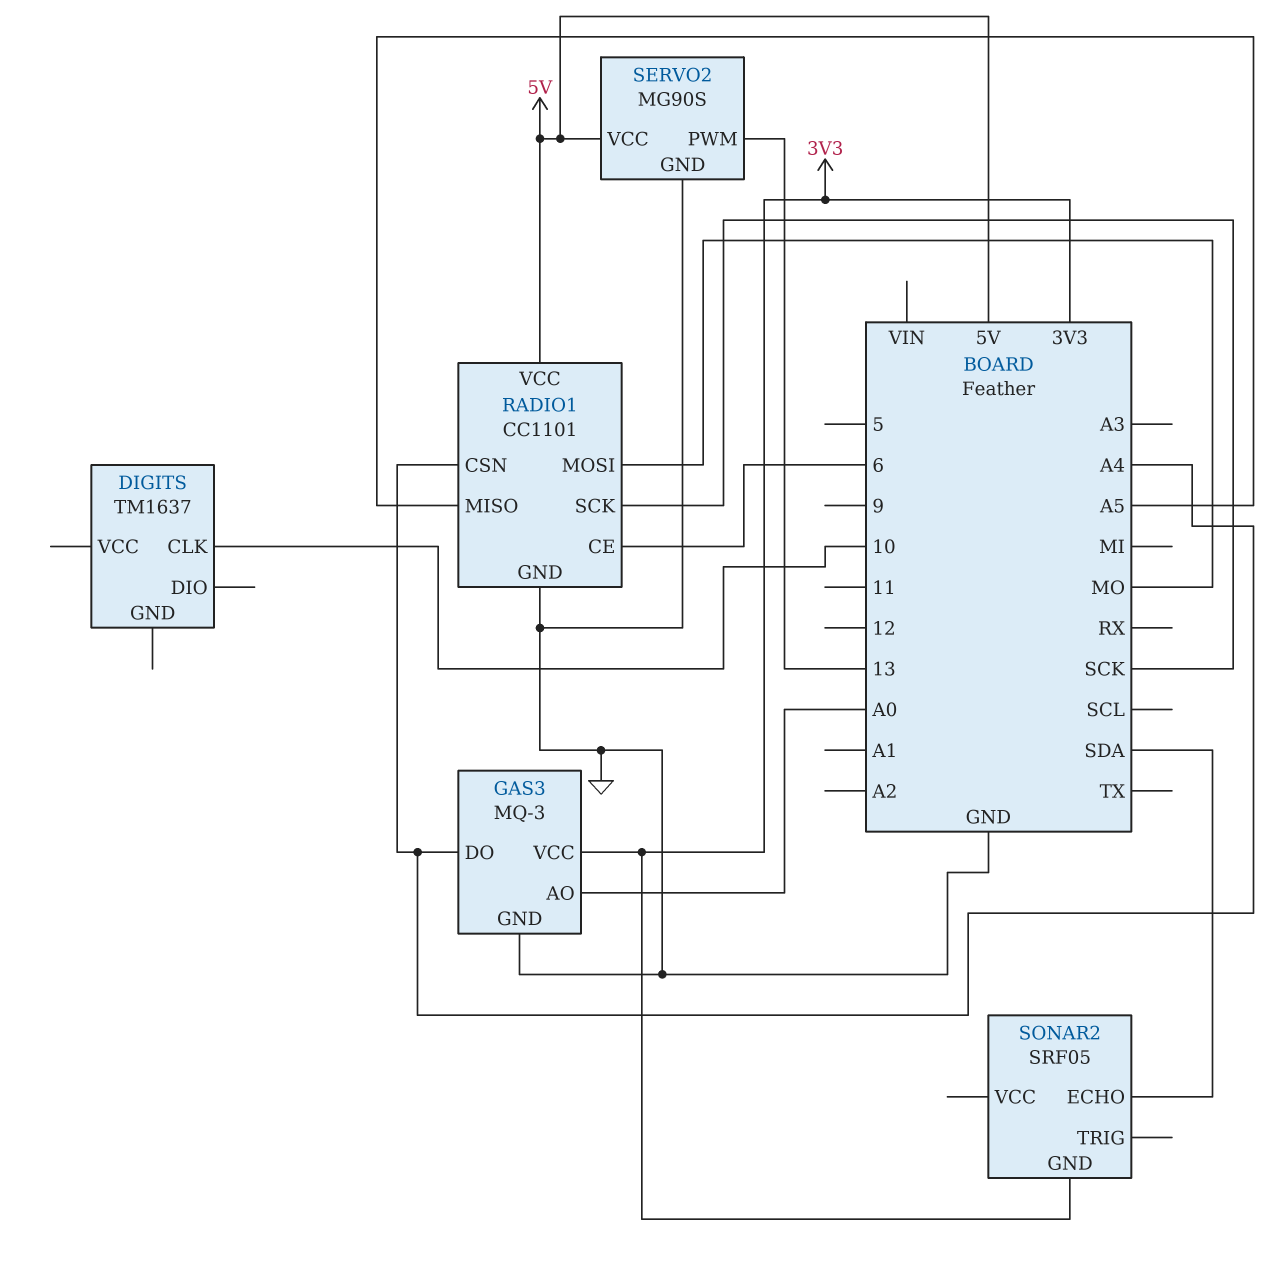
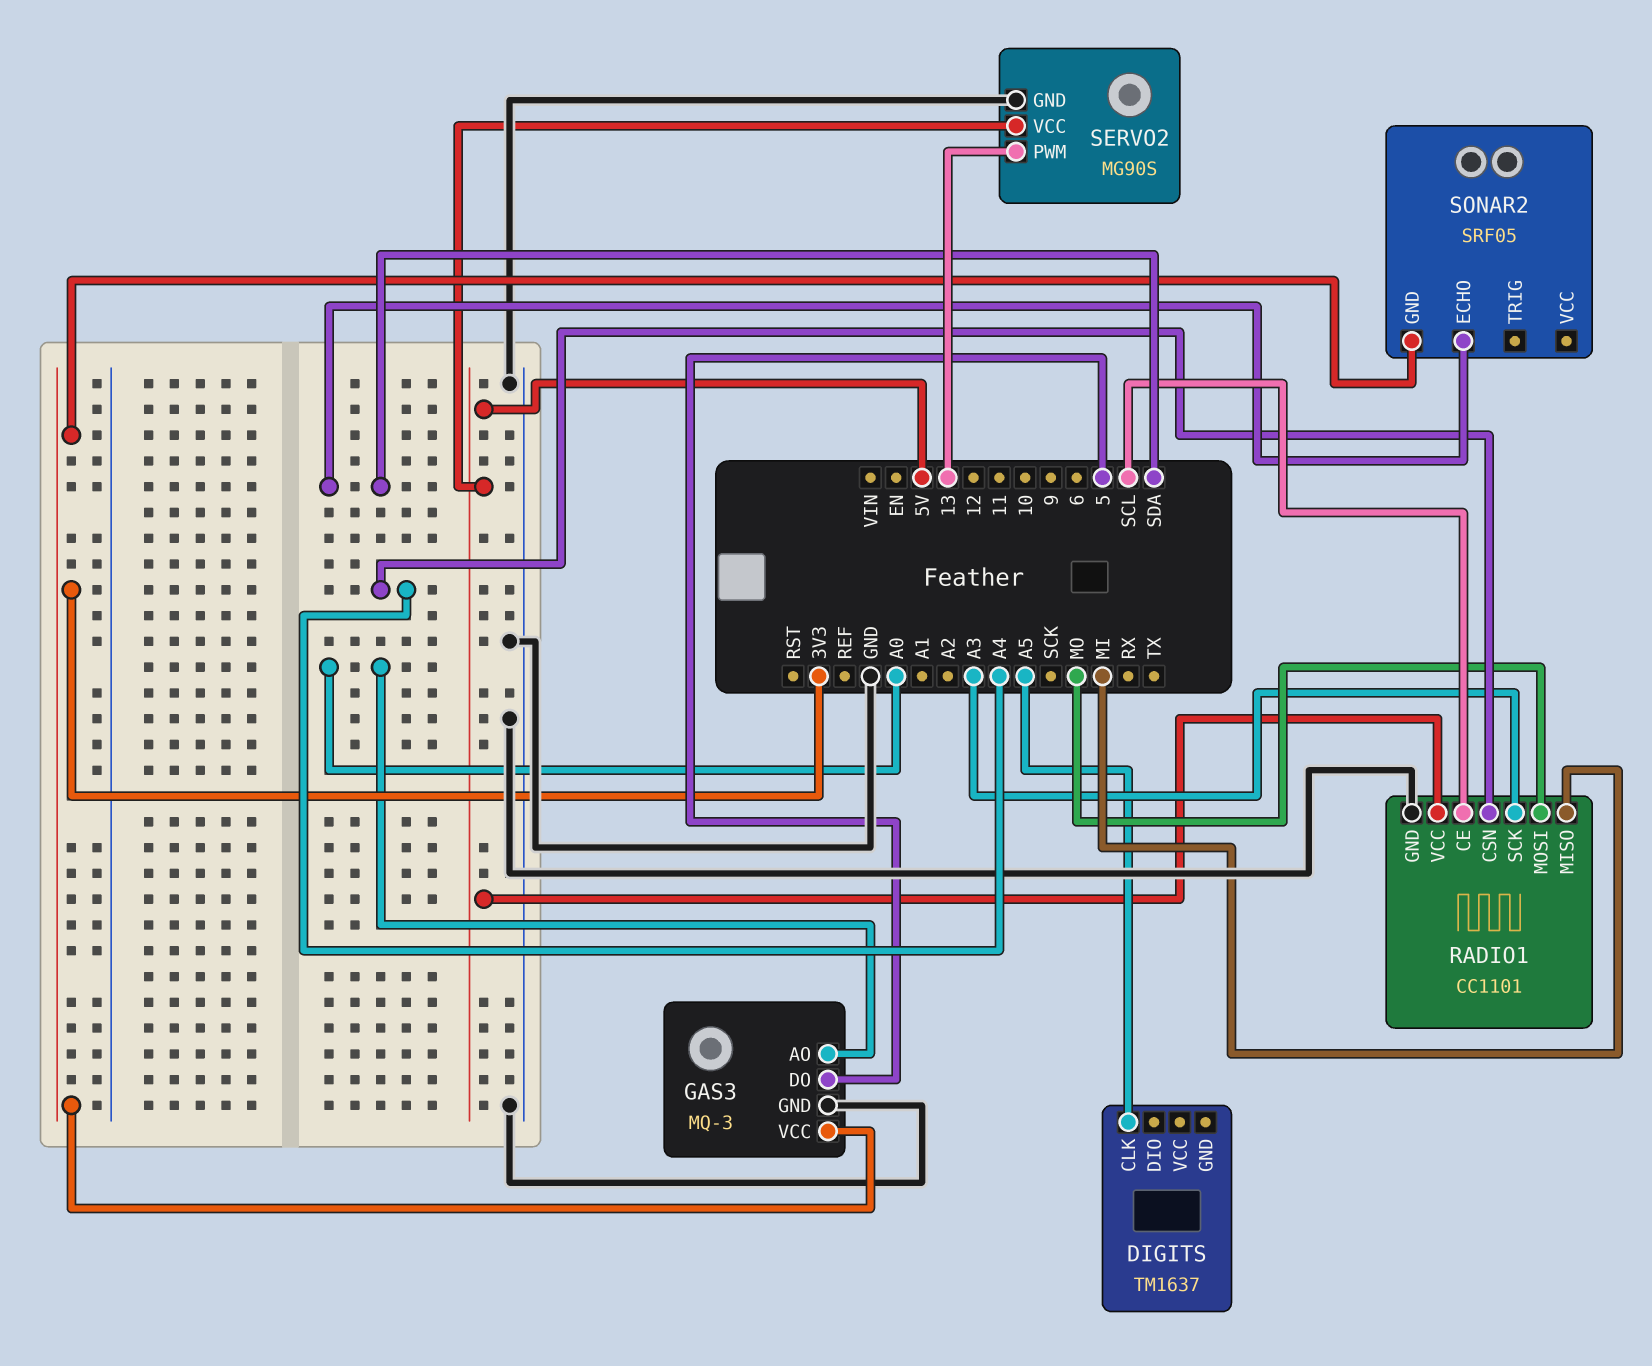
DIGITS pin CLK: 10 -> A5
GAS3 pin DO: A4 -> 5
RADIO1 pin CE: 6 -> SCL
RADIO1 pin MISO: A5 -> MI
RADIO1 pin SCK: SCK -> A3

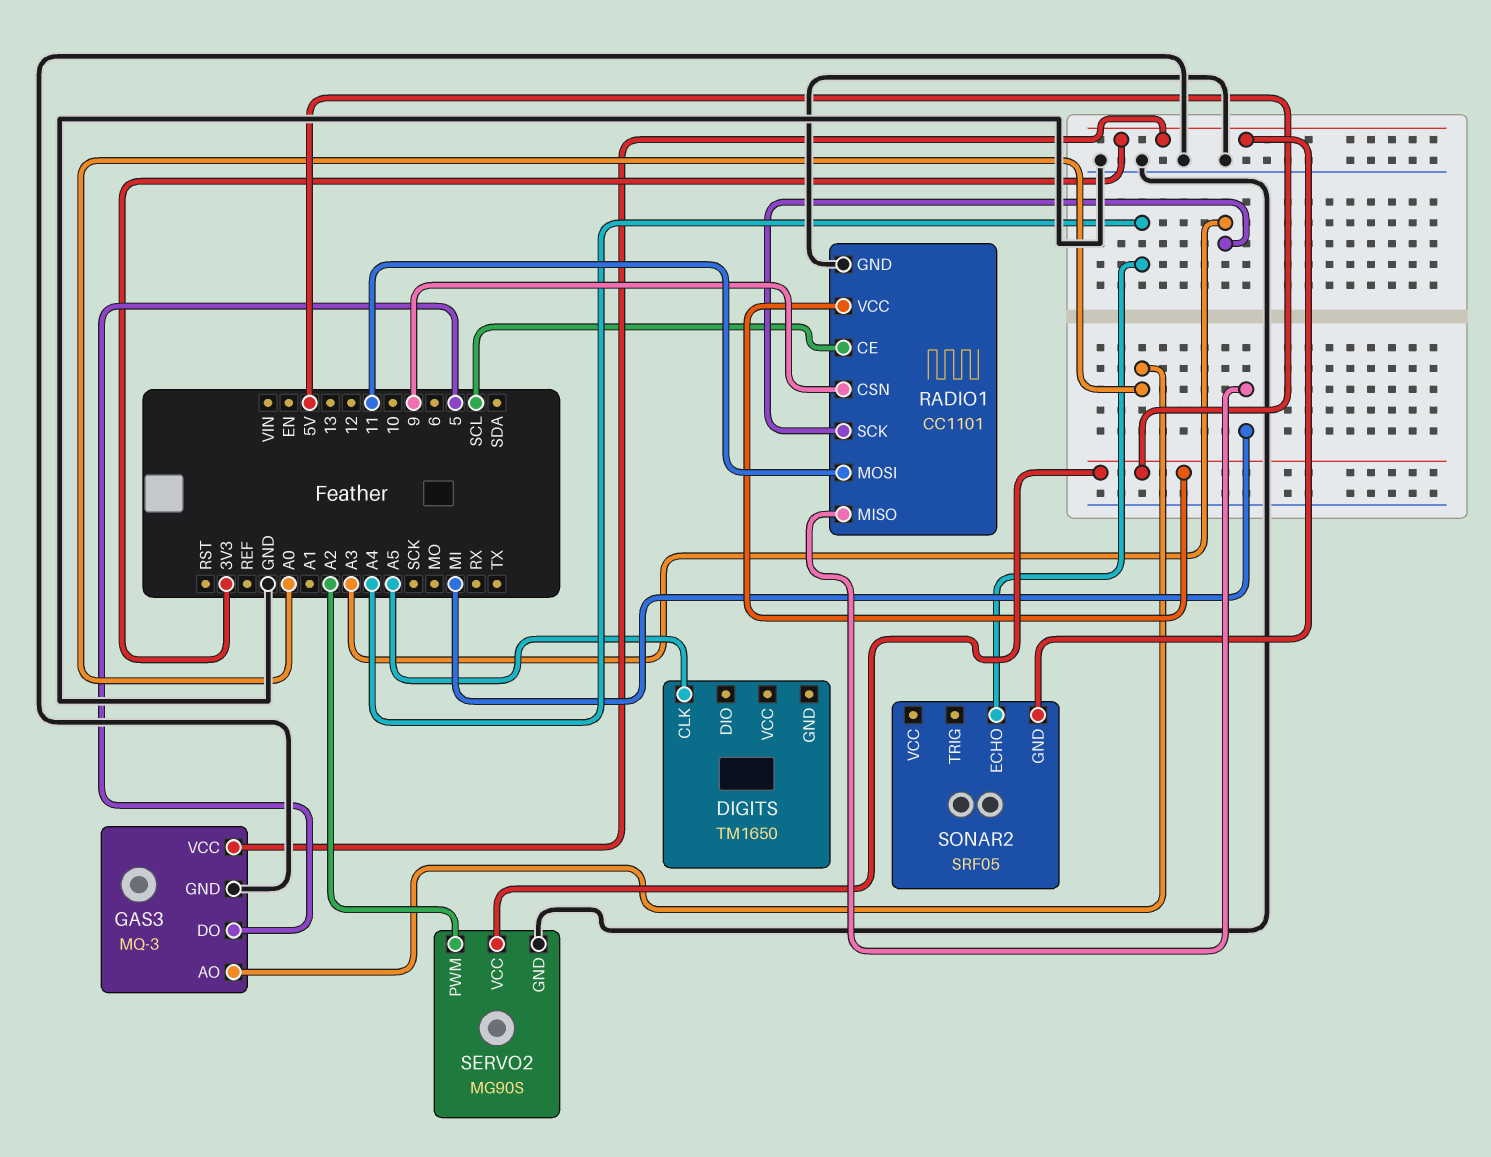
DIGITS: TM1637 -> TM1650
RADIO1 pin CSN: A4 -> 9
RADIO1 pin MOSI: MO -> 11
SERVO2 pin PWM: 13 -> A2
SONAR2 pin ECHO: SDA -> A4

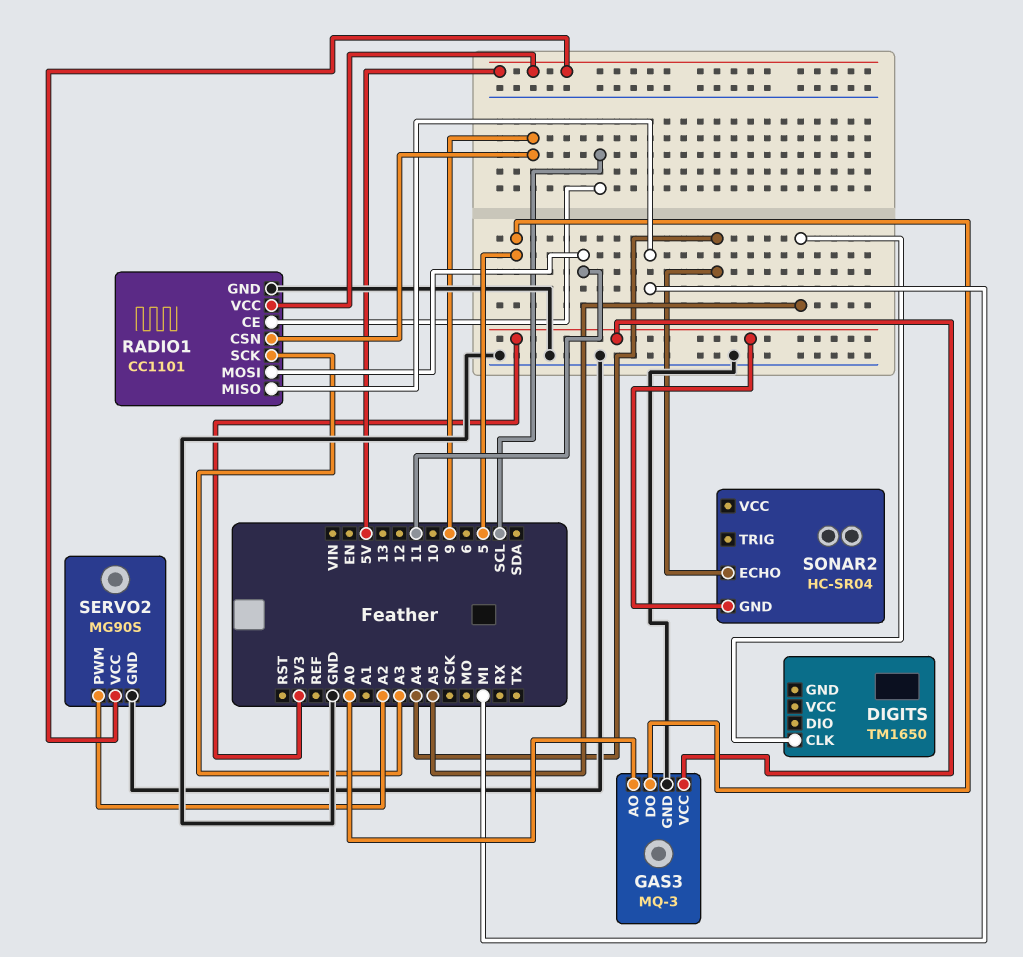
SONAR2: SRF05 -> HC-SR04

